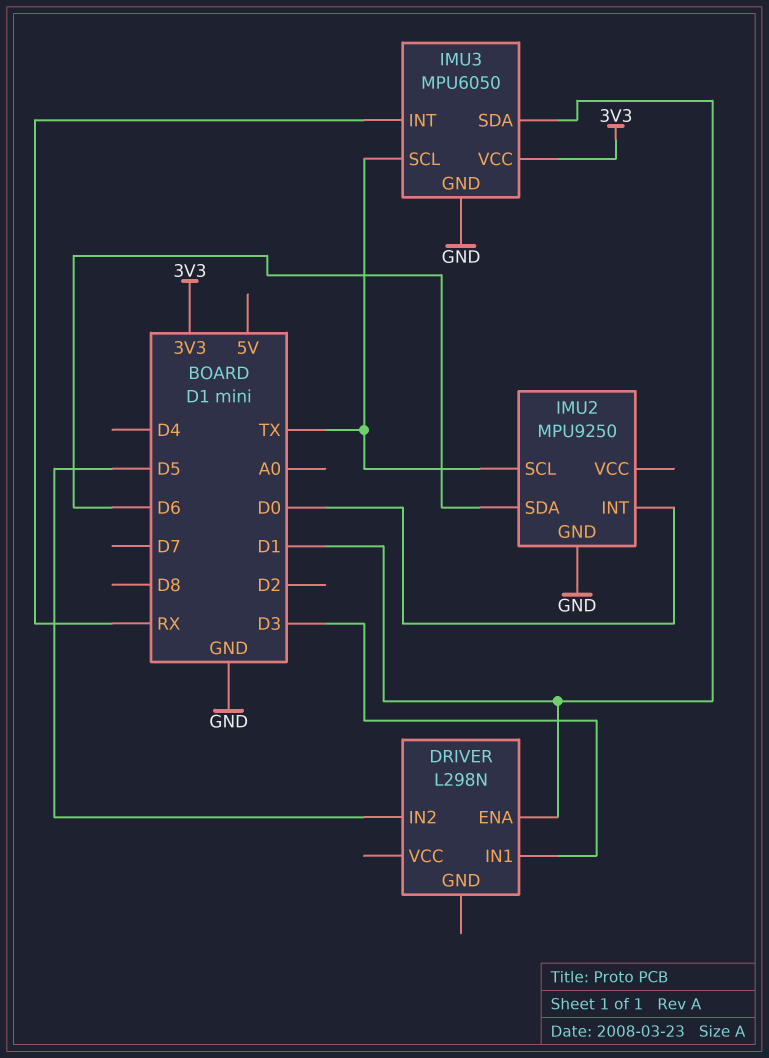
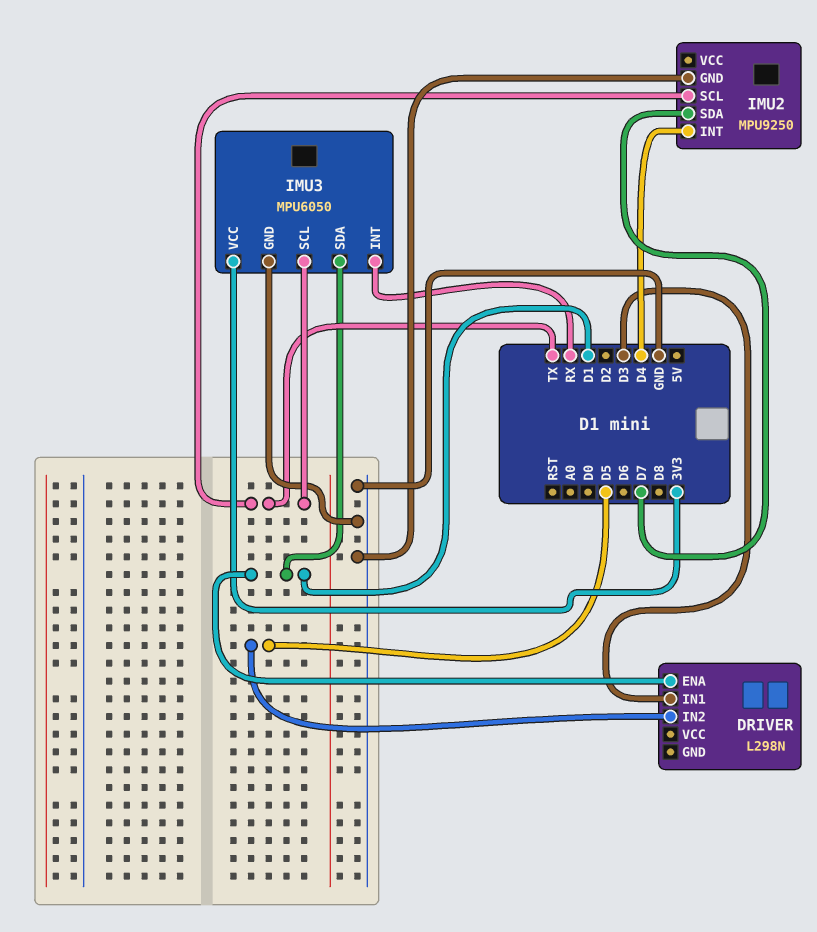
IMU2 pin INT: D0 -> D4
IMU2 pin SDA: D6 -> D7

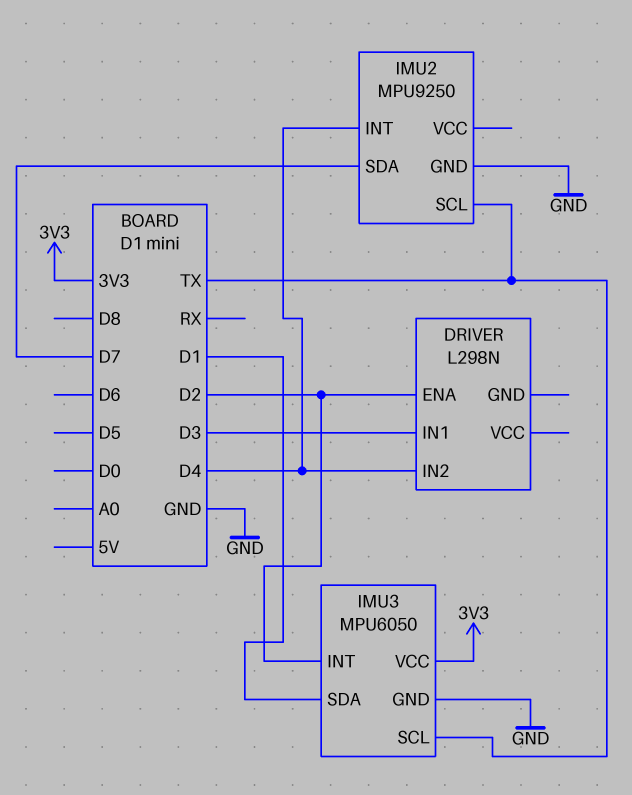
DRIVER pin ENA: D1 -> D2
DRIVER pin IN2: D5 -> D4
IMU3 pin INT: RX -> D2

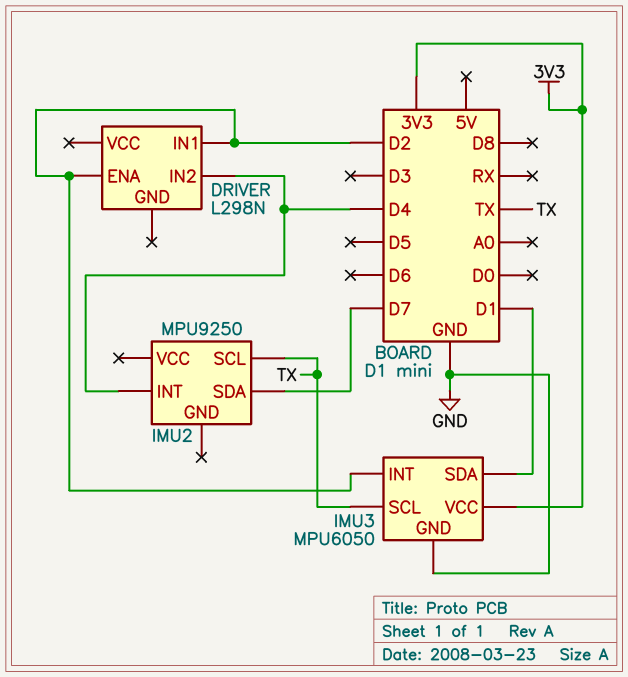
DRIVER pin IN1: D3 -> D2
IMU2 pin GND: GND -> none

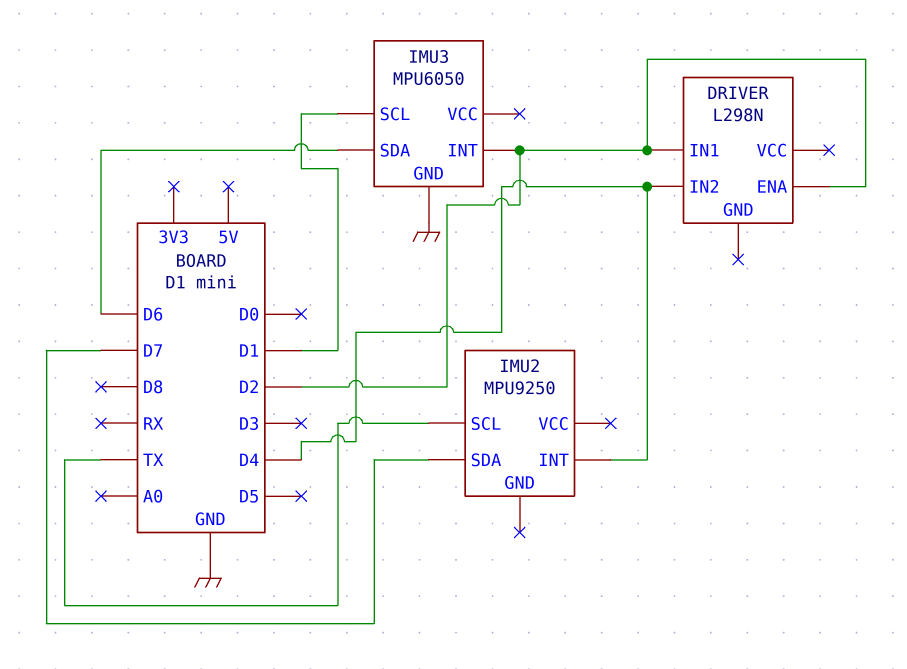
IMU3 pin SCL: TX -> D1
IMU3 pin SDA: D1 -> D6
IMU3 pin VCC: 3V3 -> none

